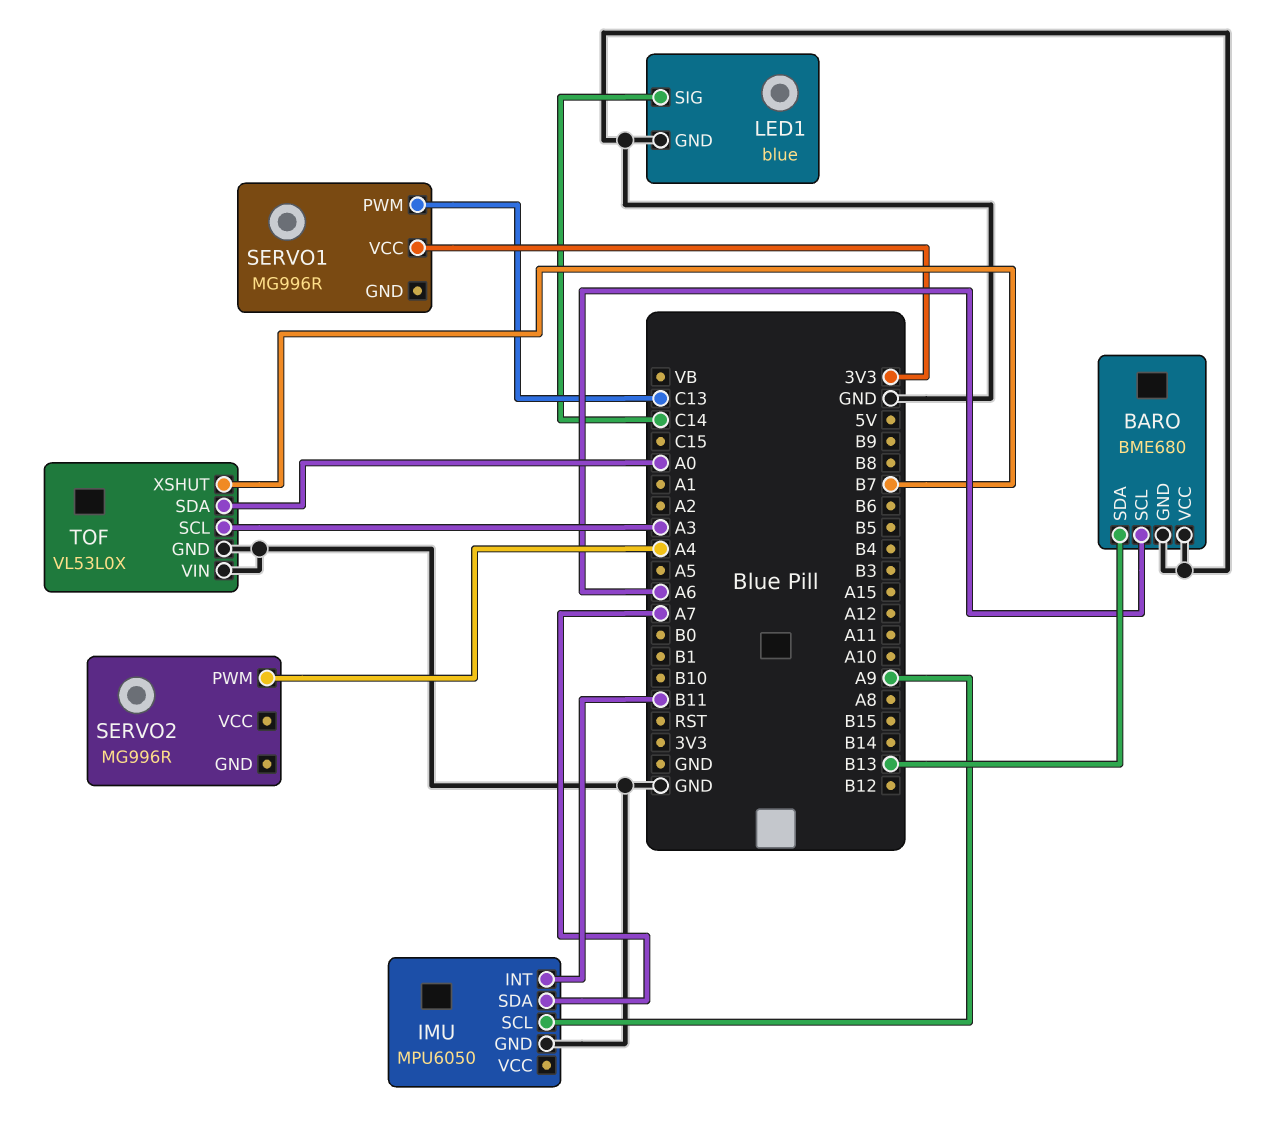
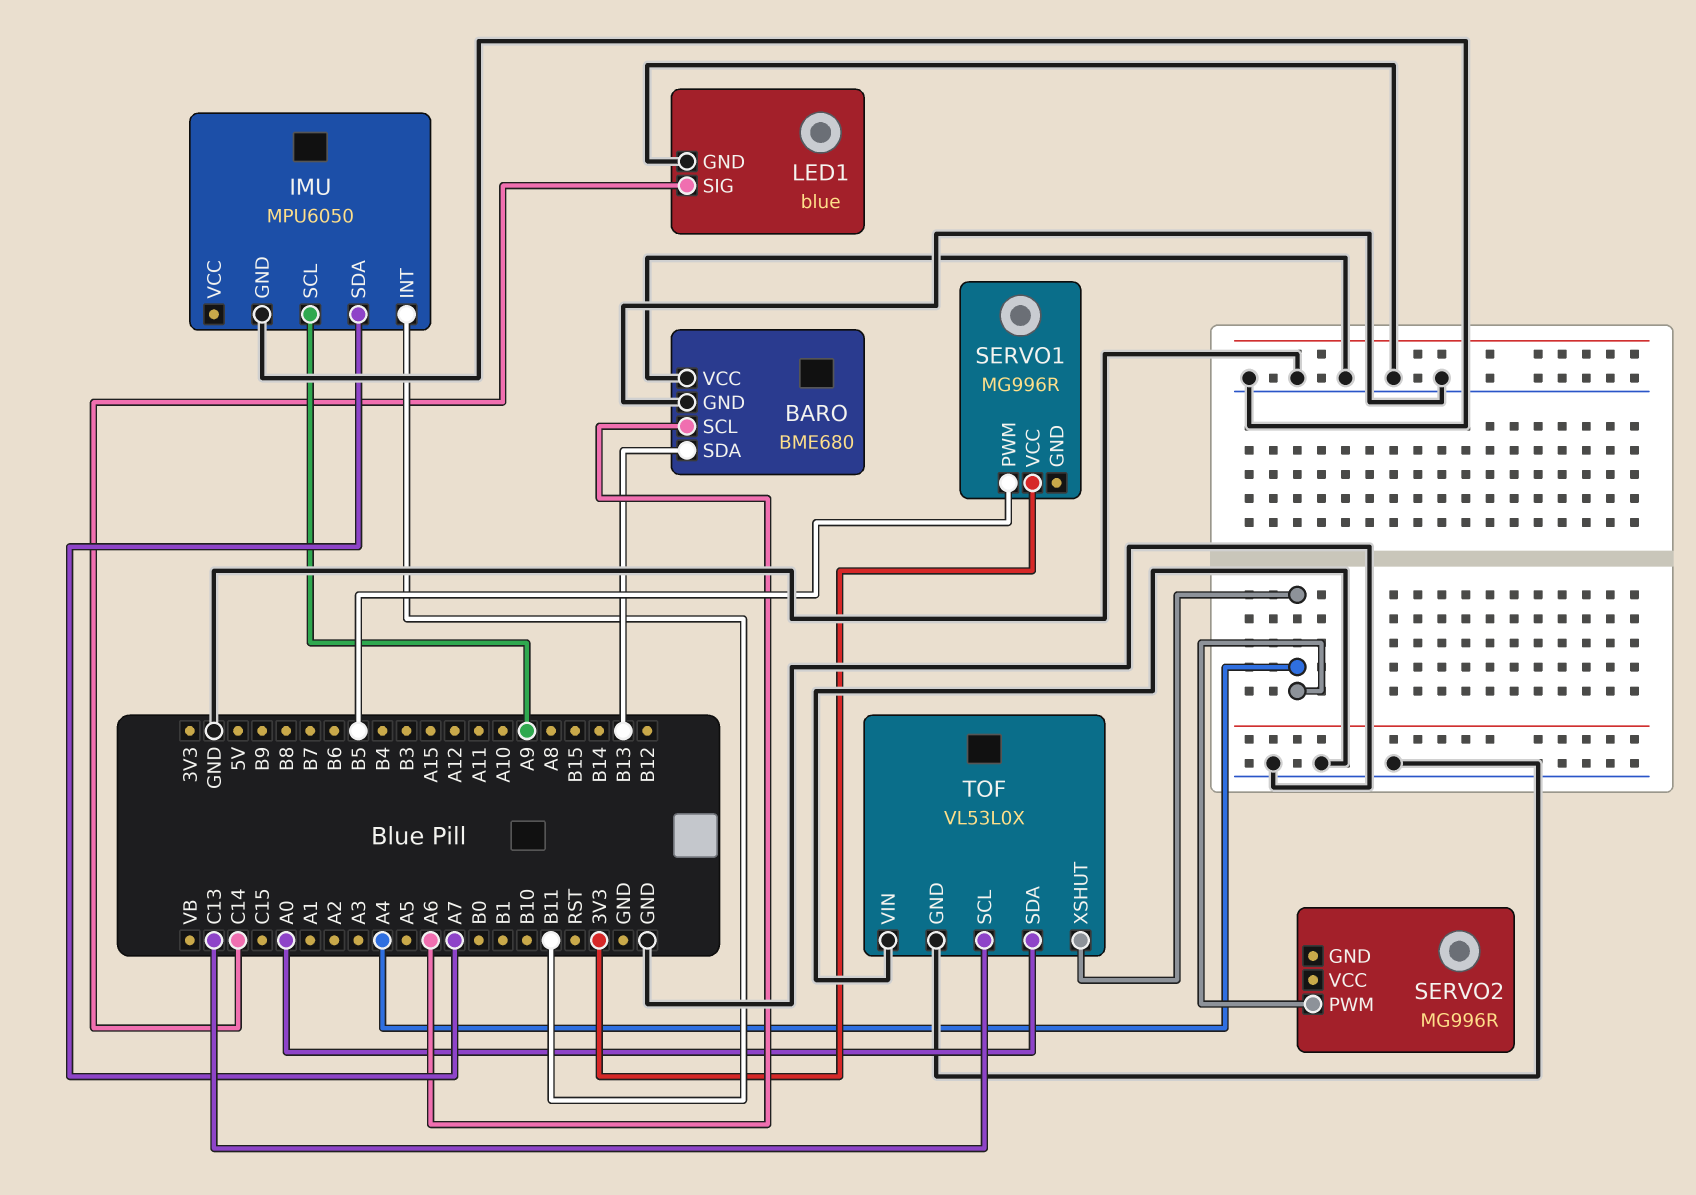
SERVO1 pin PWM: C13 -> B5
TOF pin SCL: A3 -> C13
TOF pin XSHUT: B7 -> A4

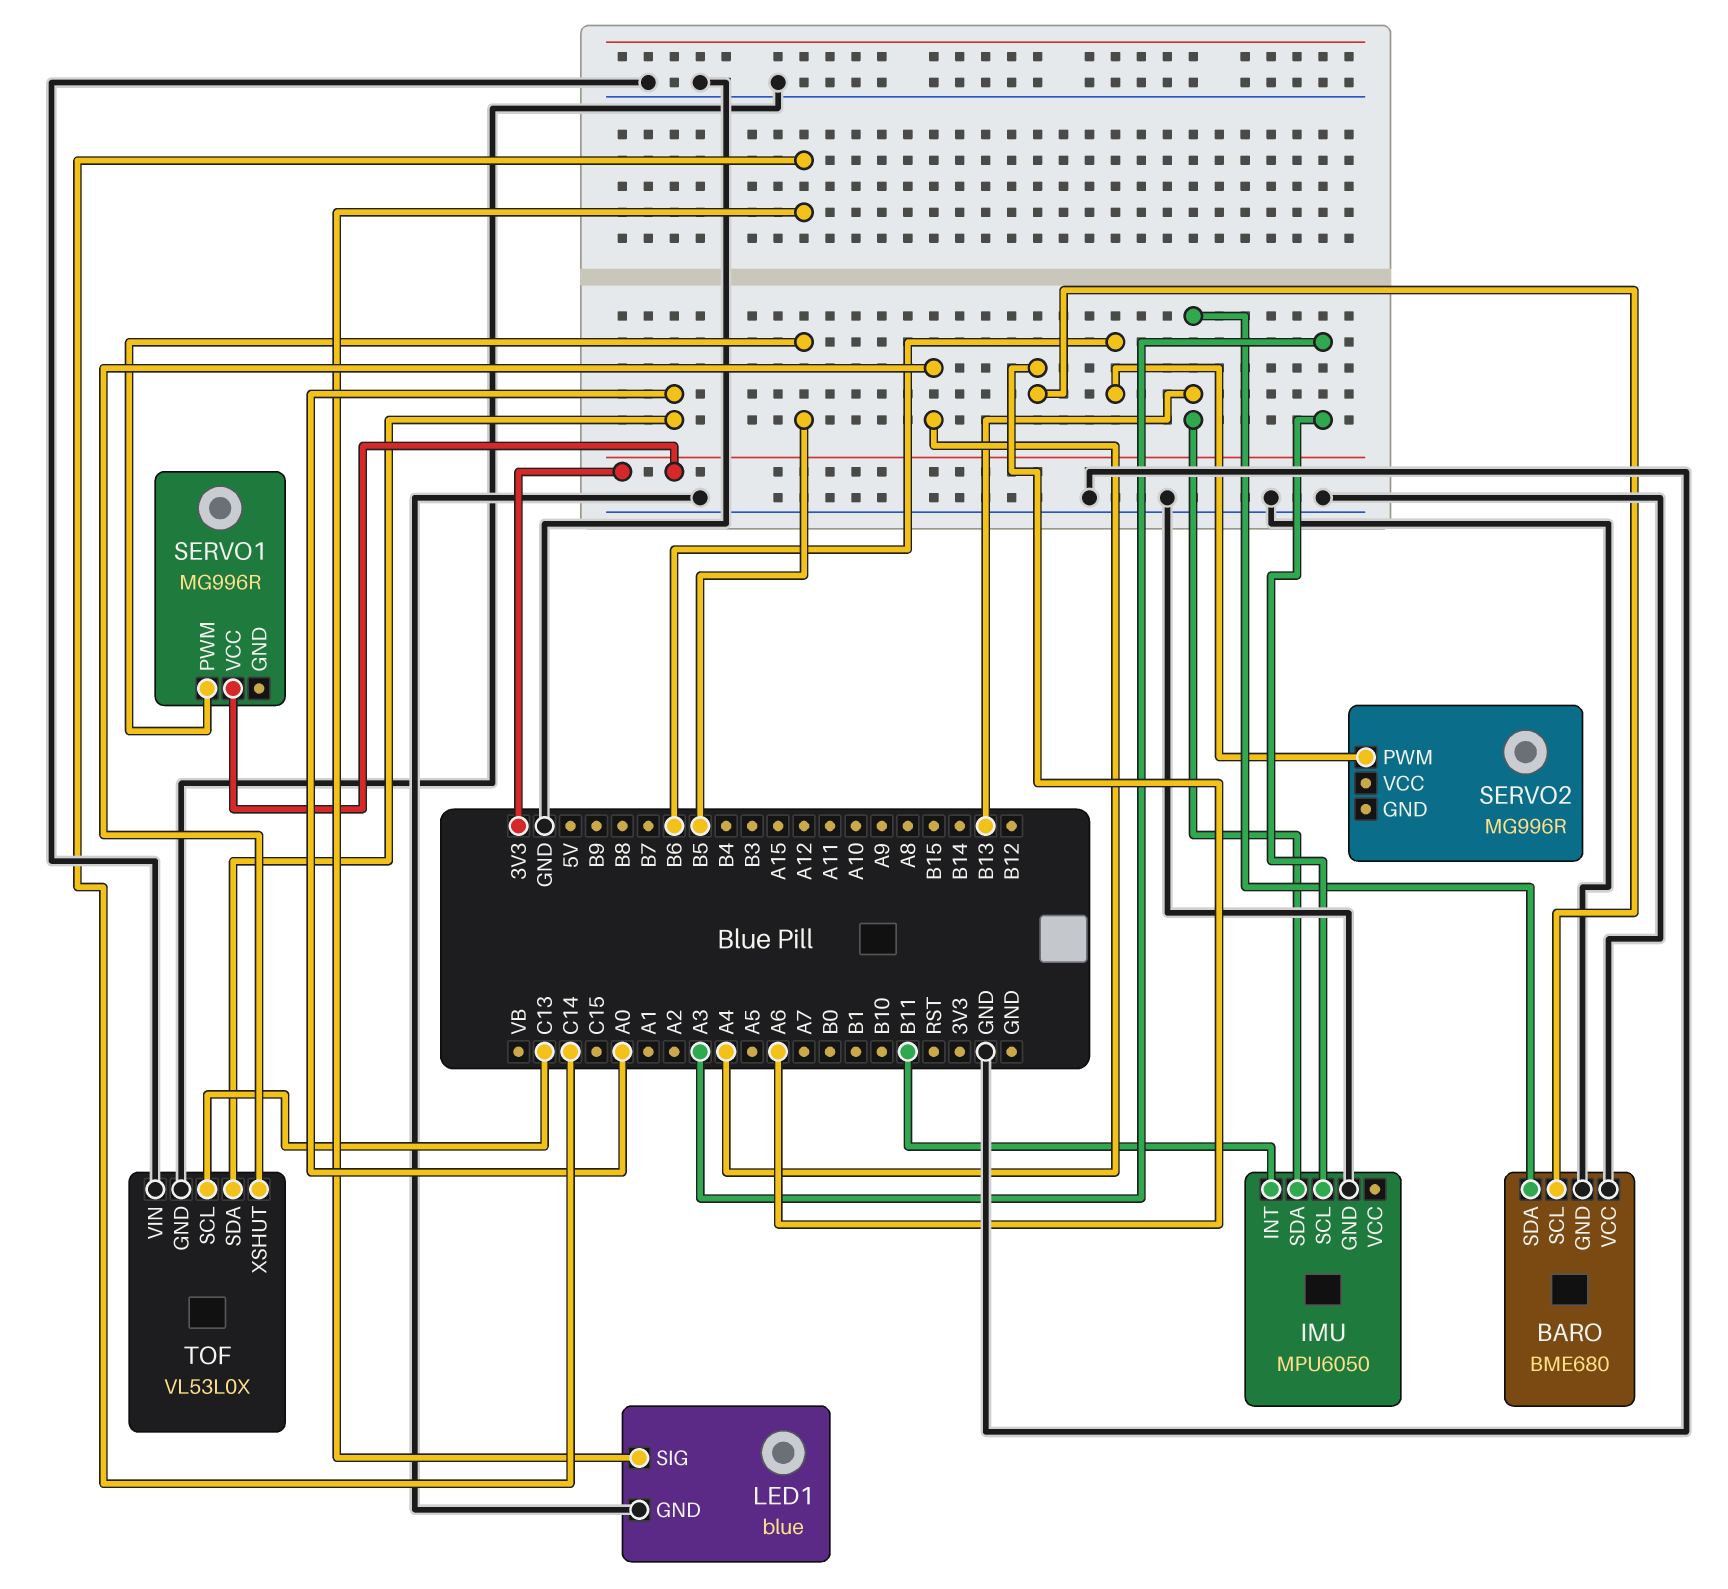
IMU pin SCL: A9 -> A3
IMU pin SDA: A7 -> B13
SERVO2 pin PWM: A4 -> B6

